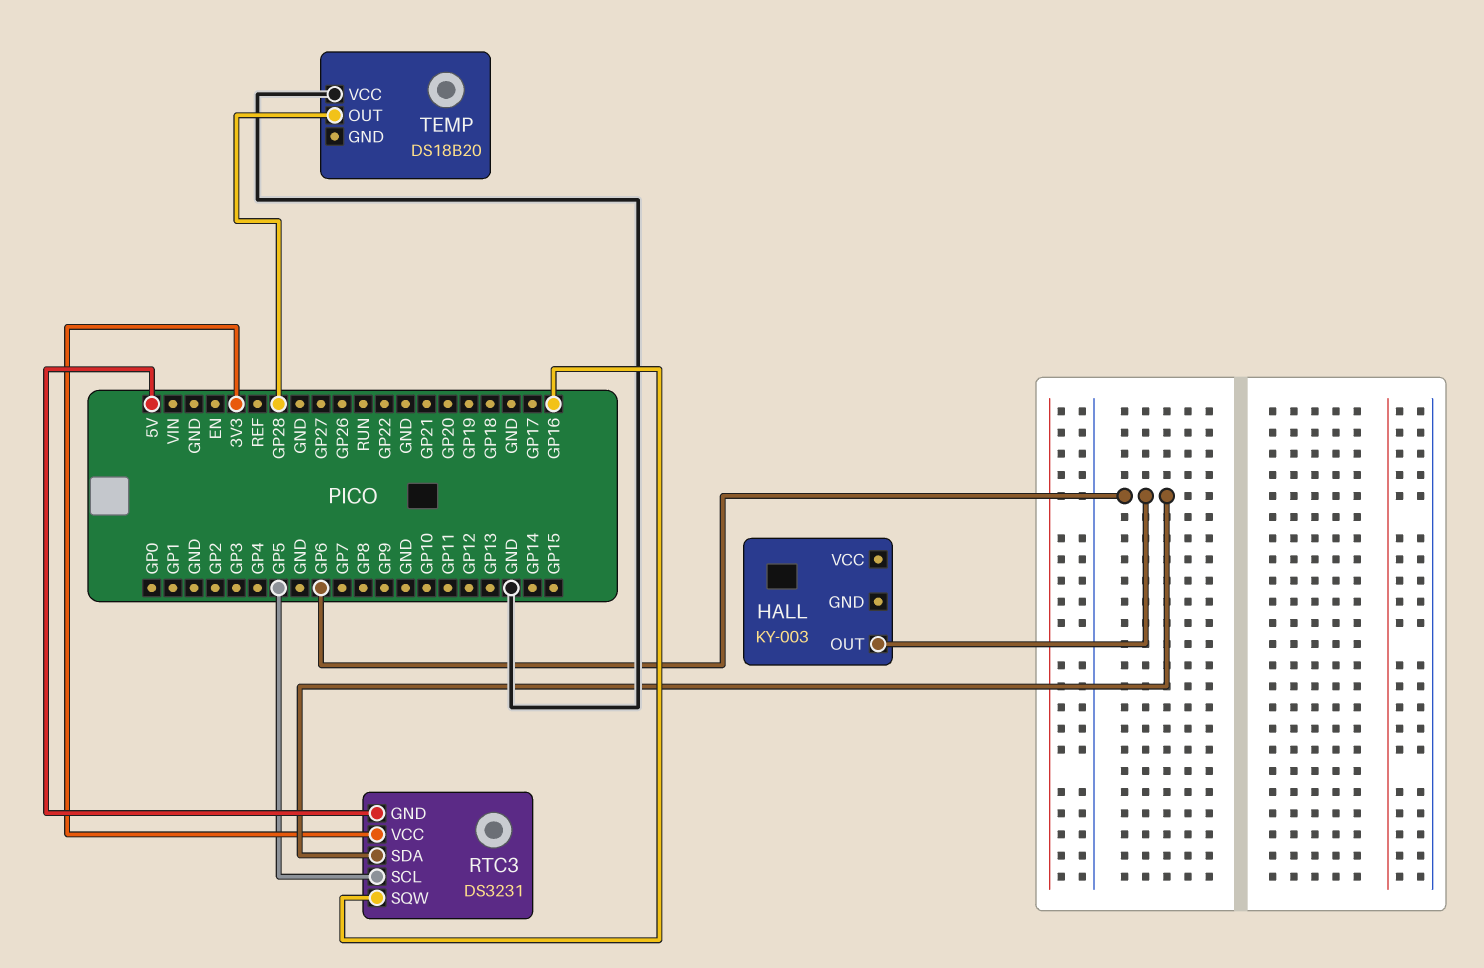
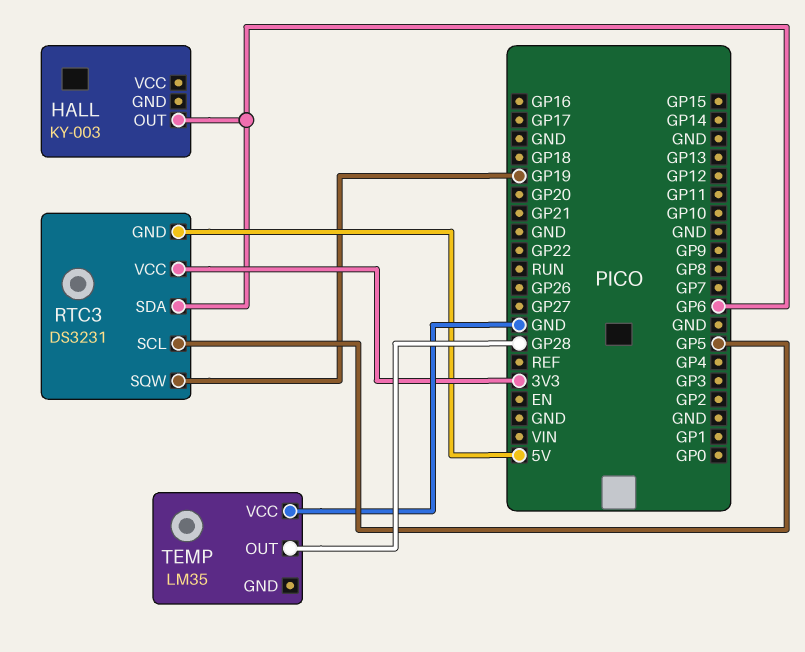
RTC3 pin SQW: GP16 -> GP19
TEMP: DS18B20 -> LM35

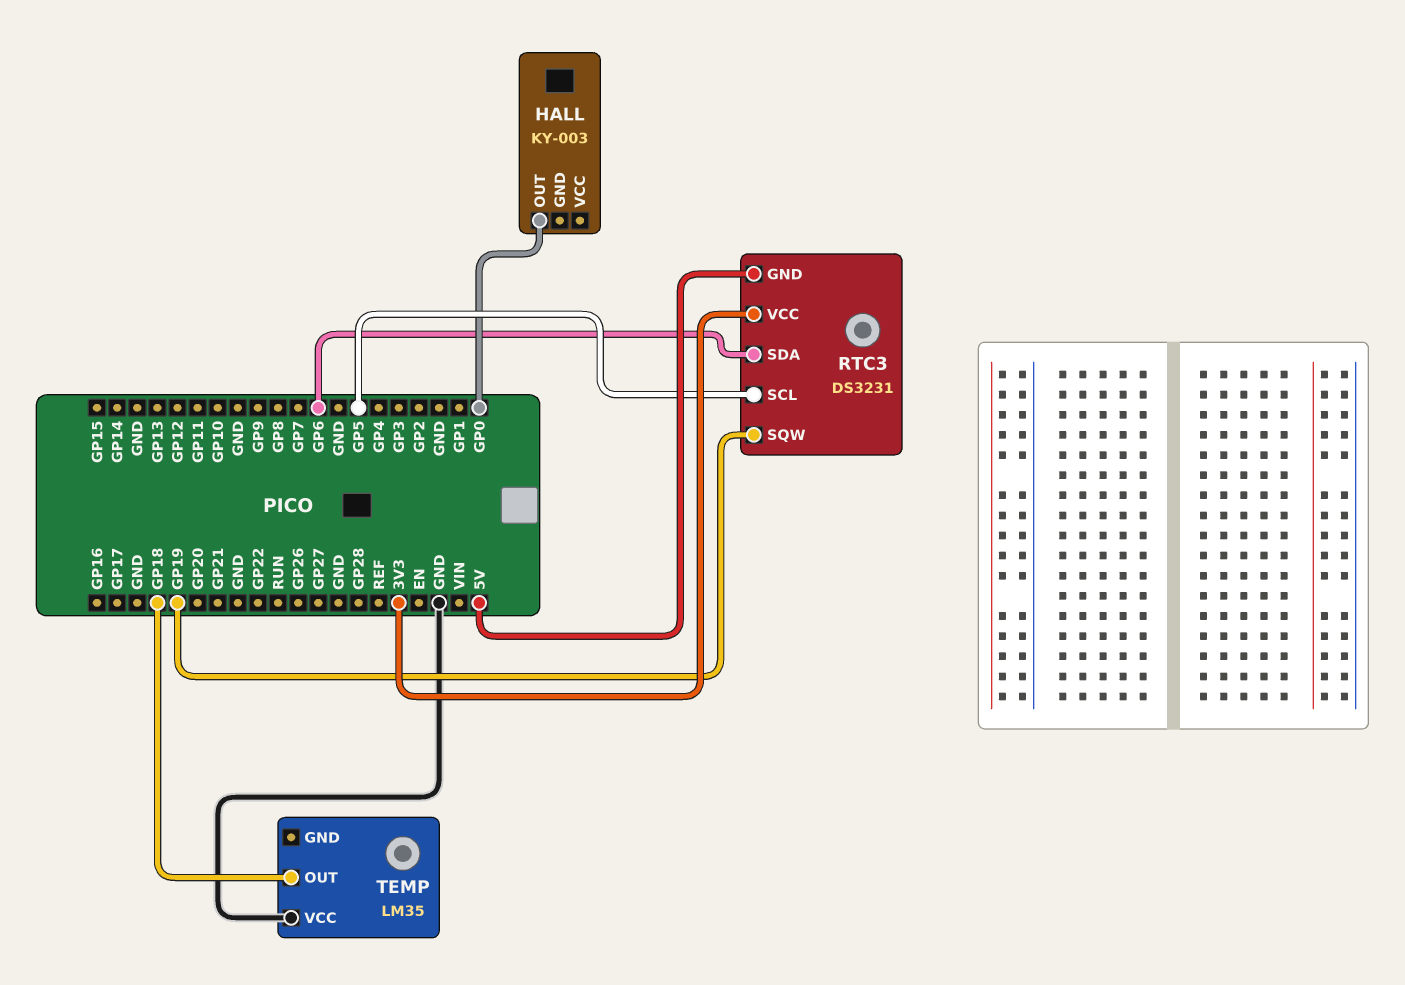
HALL pin OUT: GP6 -> GP0
TEMP pin OUT: GP28 -> GP18

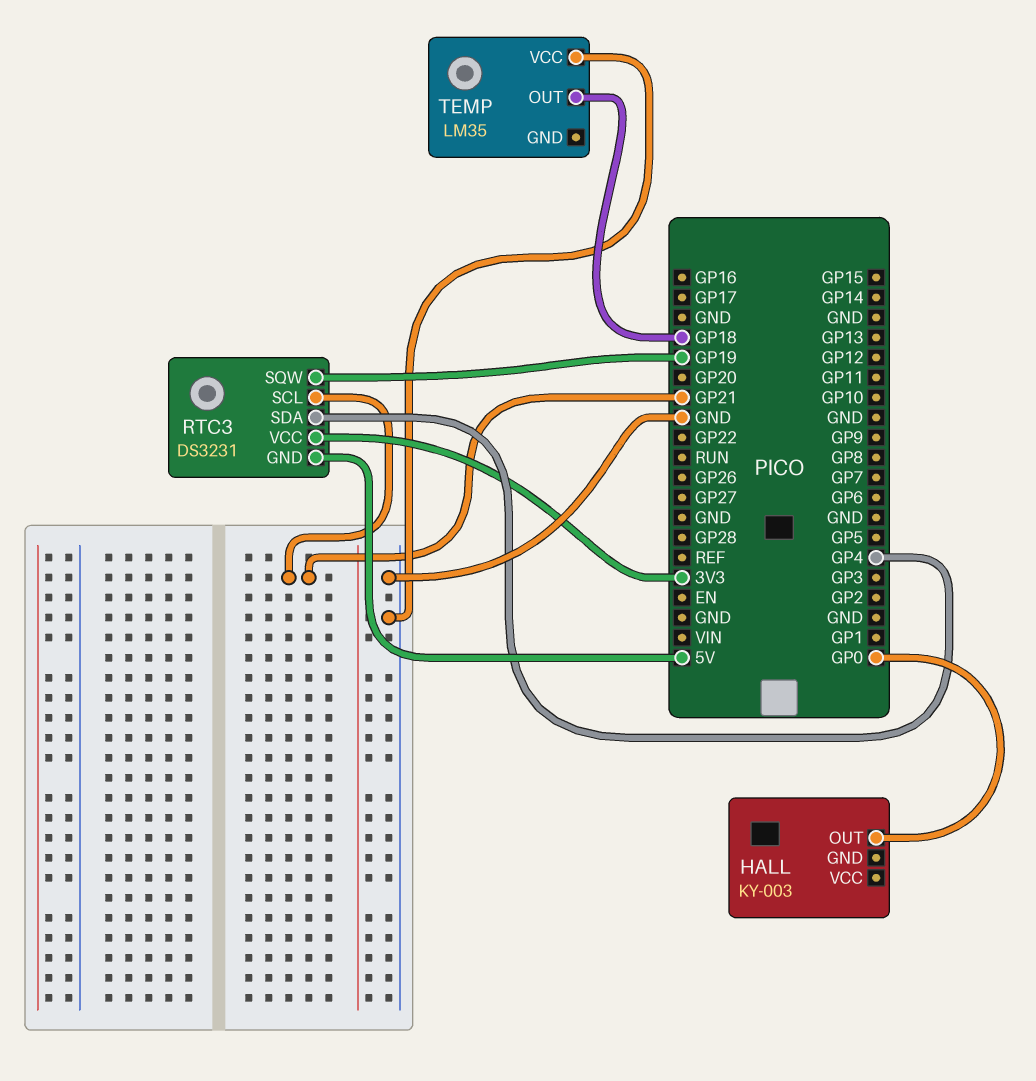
RTC3 pin SCL: GP5 -> GP21
RTC3 pin SDA: GP6 -> GP4

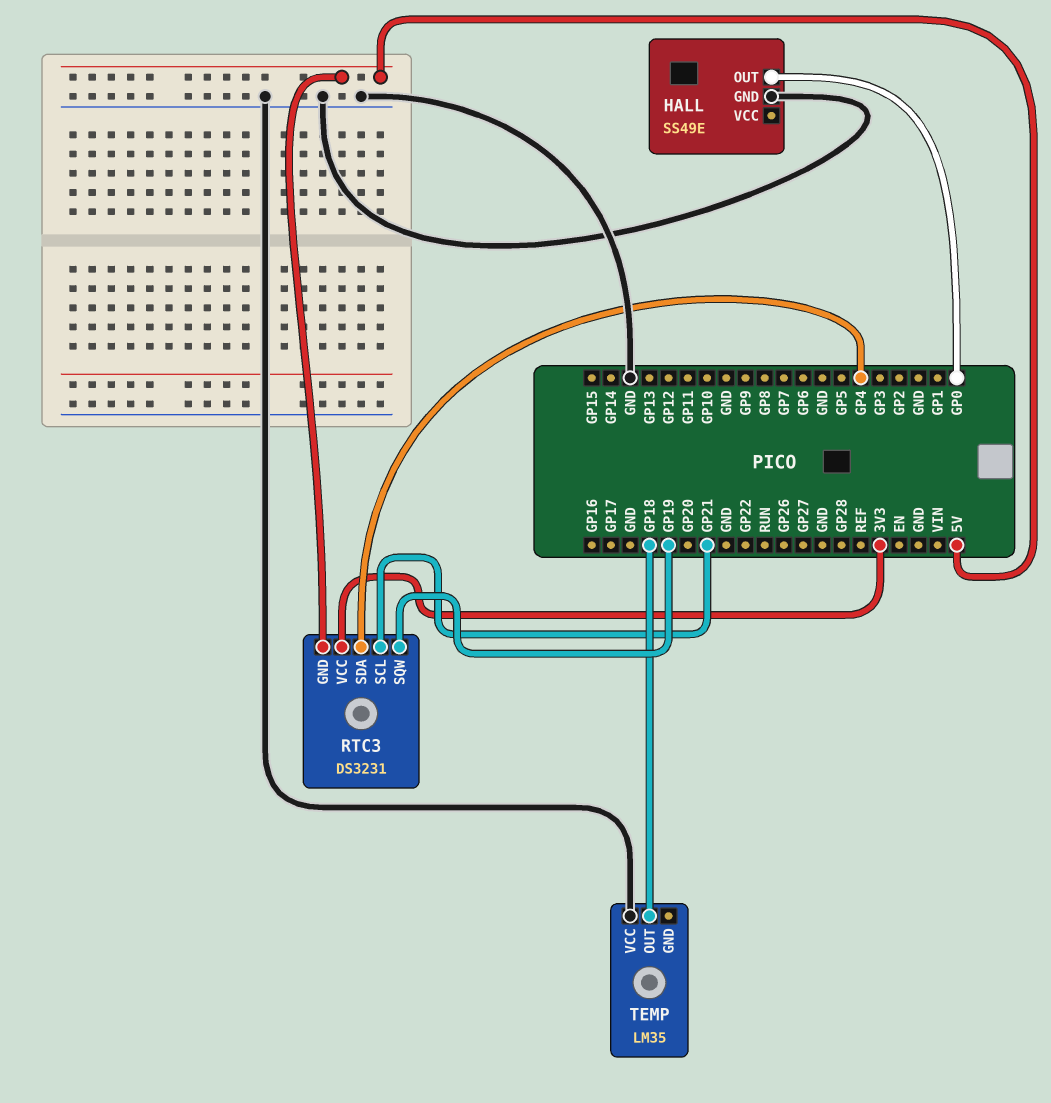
HALL: KY-003 -> SS49E
HALL pin GND: none -> GND

